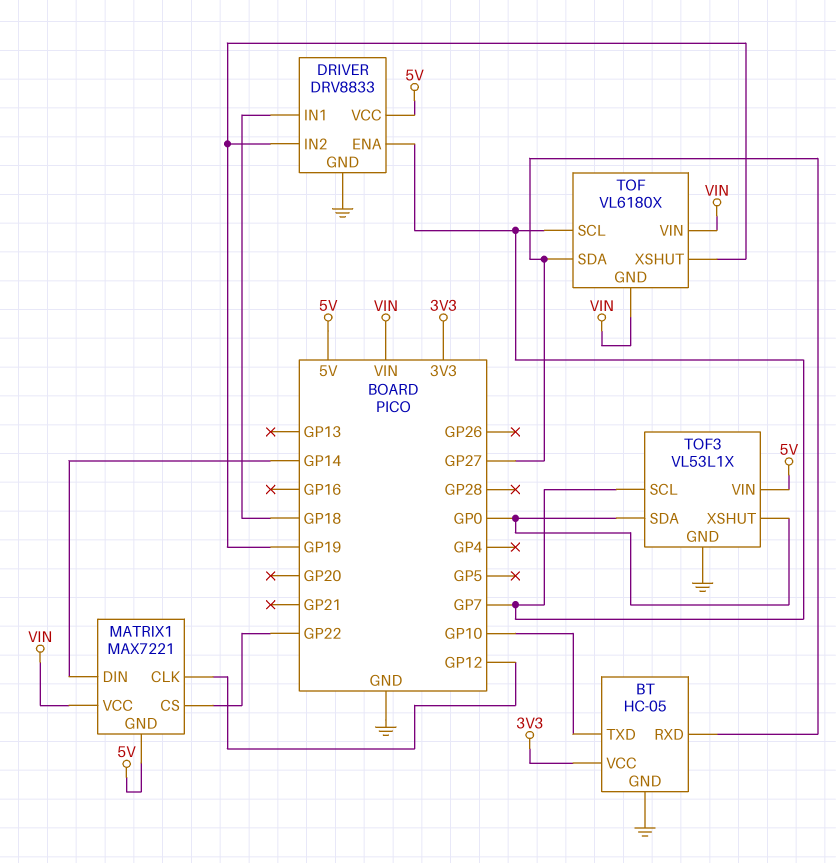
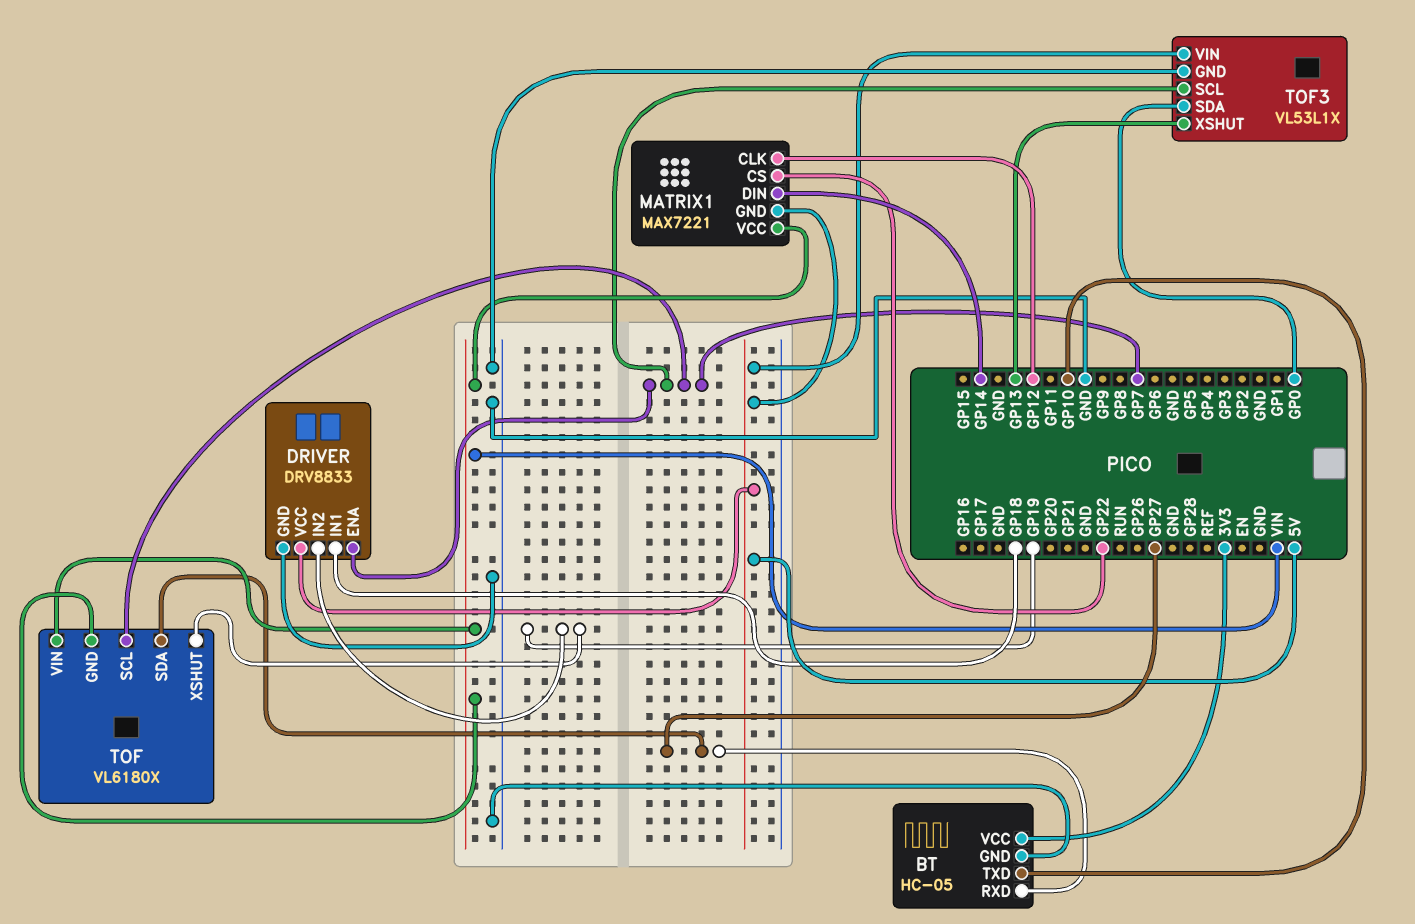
TOF3 pin XSHUT: GP0 -> GP13

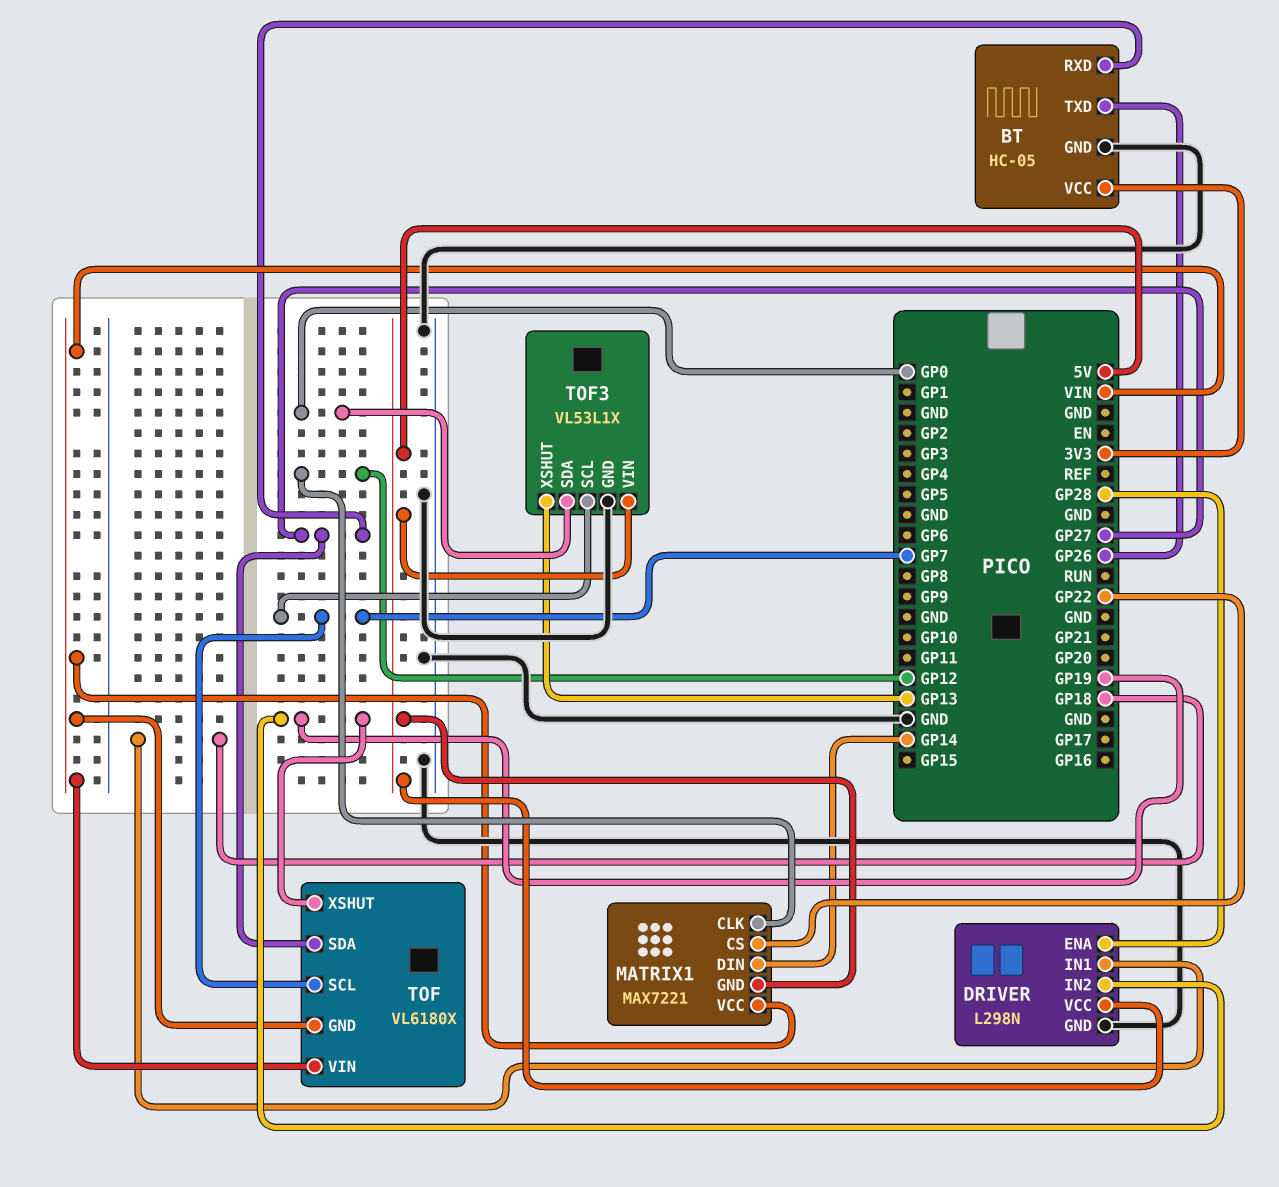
BT pin TXD: GP10 -> GP26
DRIVER: DRV8833 -> L298N
DRIVER pin ENA: GP7 -> GP28

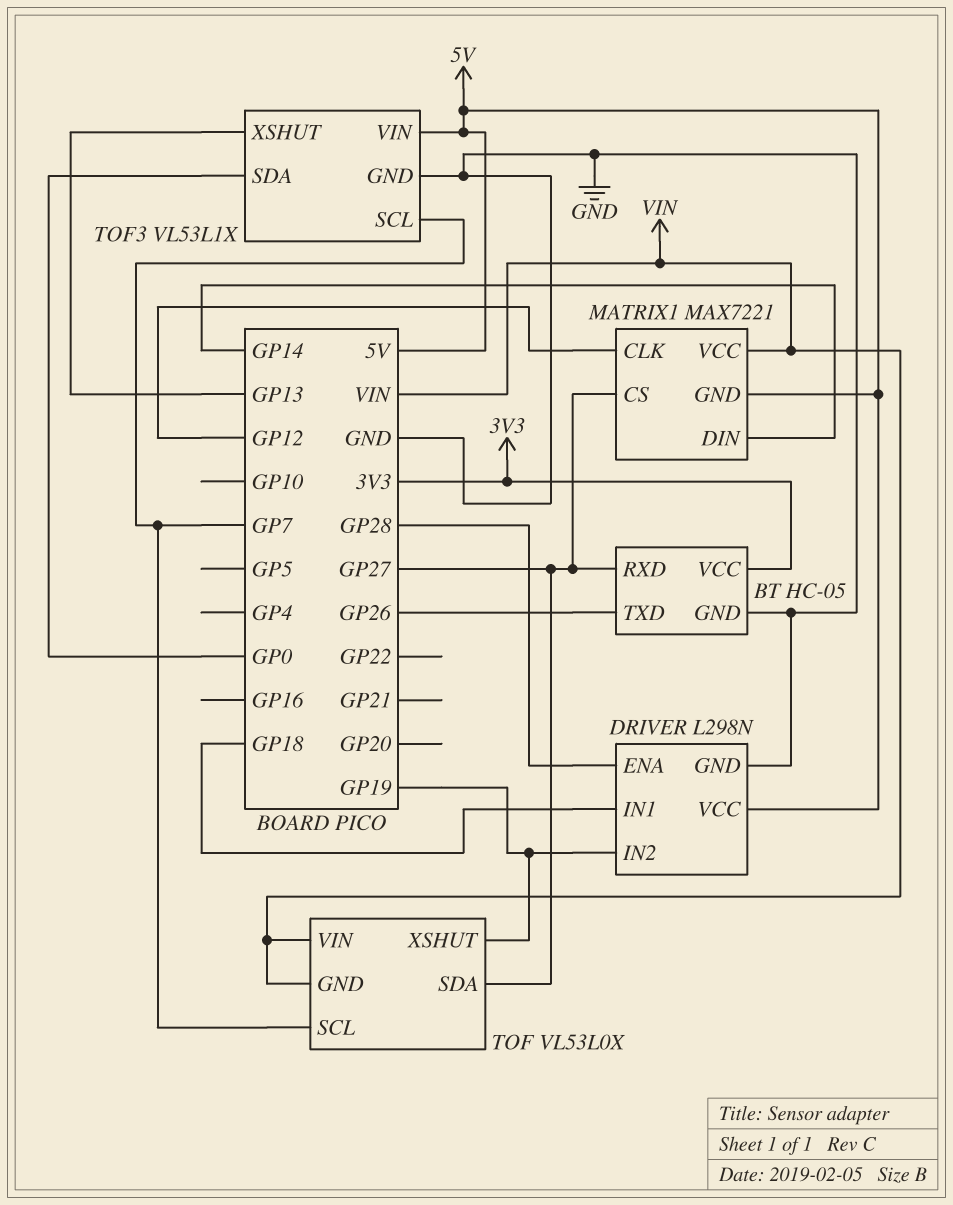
MATRIX1 pin CS: GP22 -> GP27
TOF: VL6180X -> VL53L0X

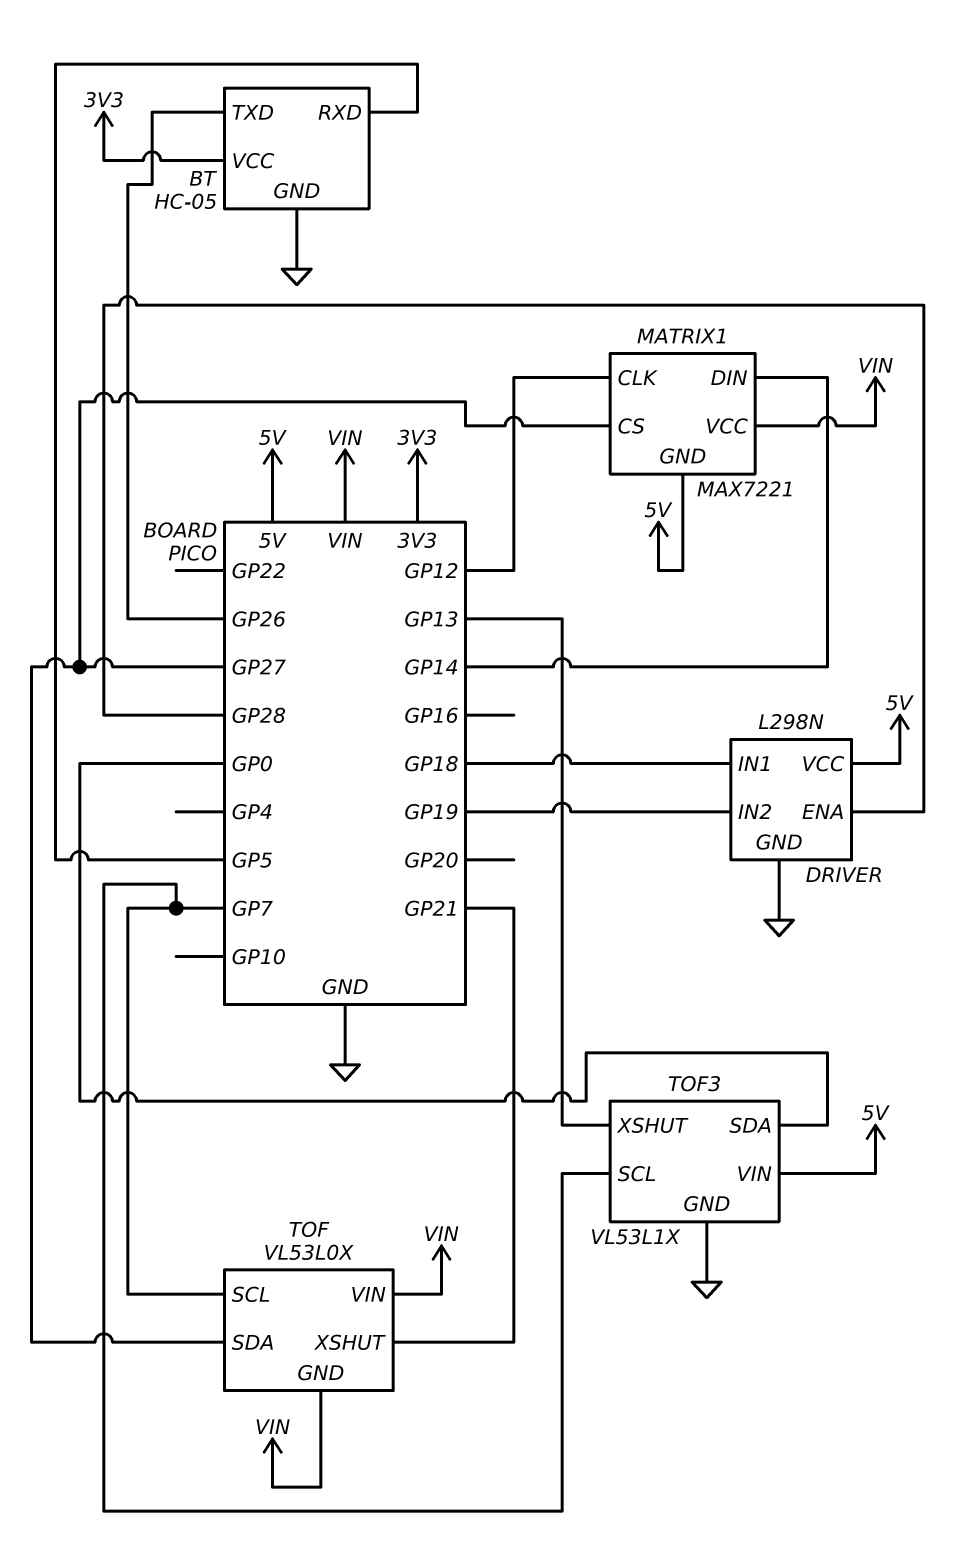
BT pin RXD: GP27 -> GP5
TOF pin XSHUT: GP19 -> GP21

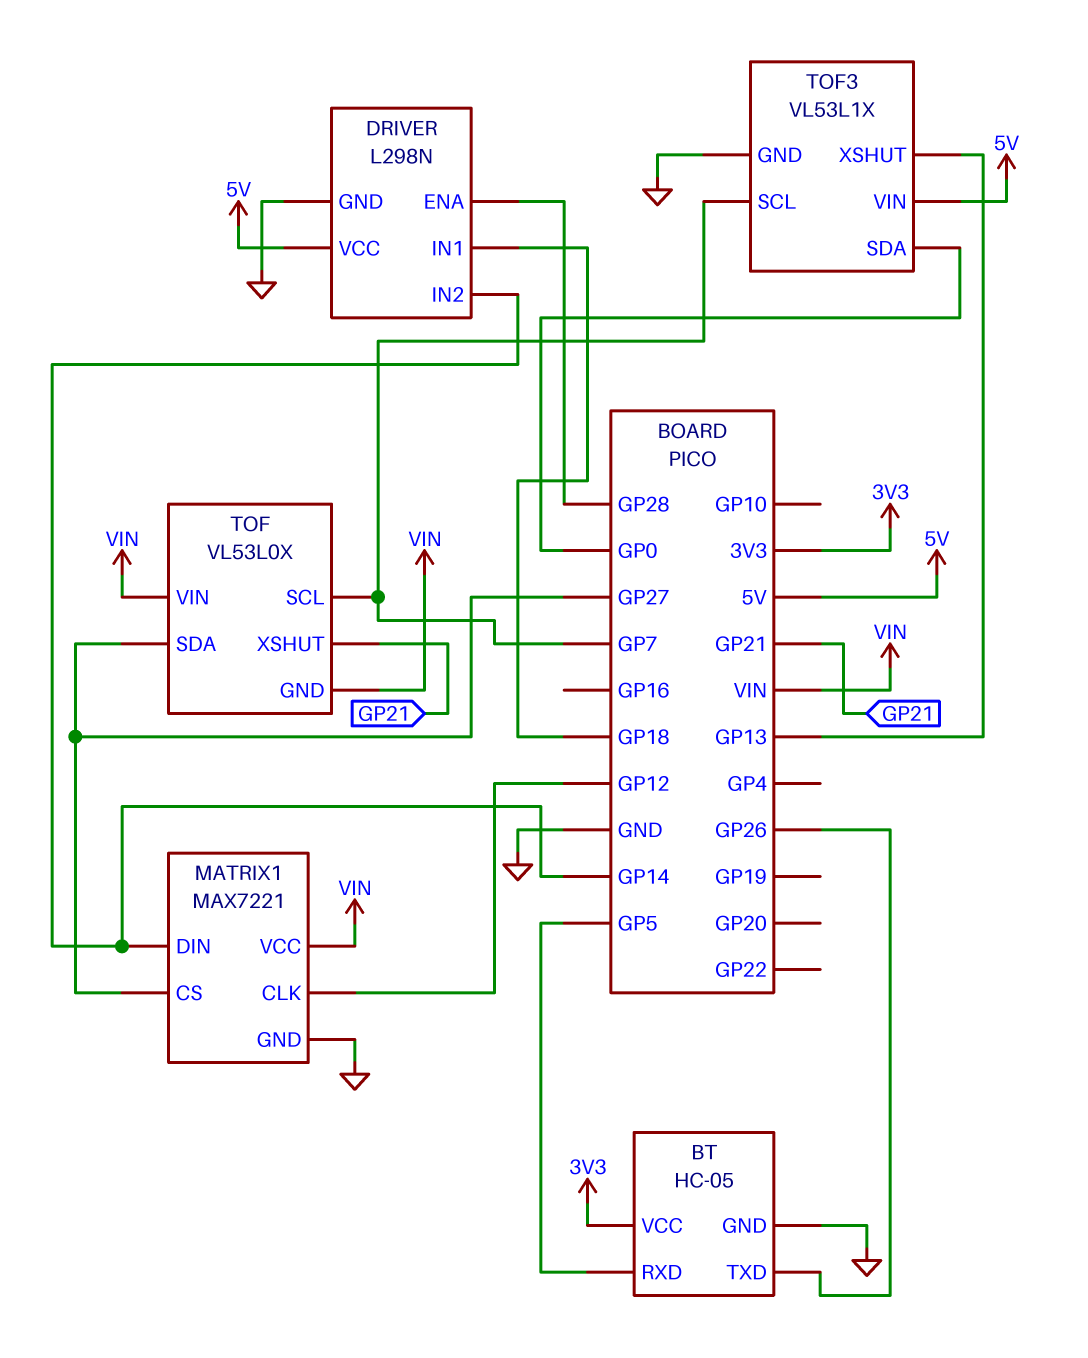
DRIVER pin IN2: GP19 -> GP14
MATRIX1 pin GND: 5V -> GND

